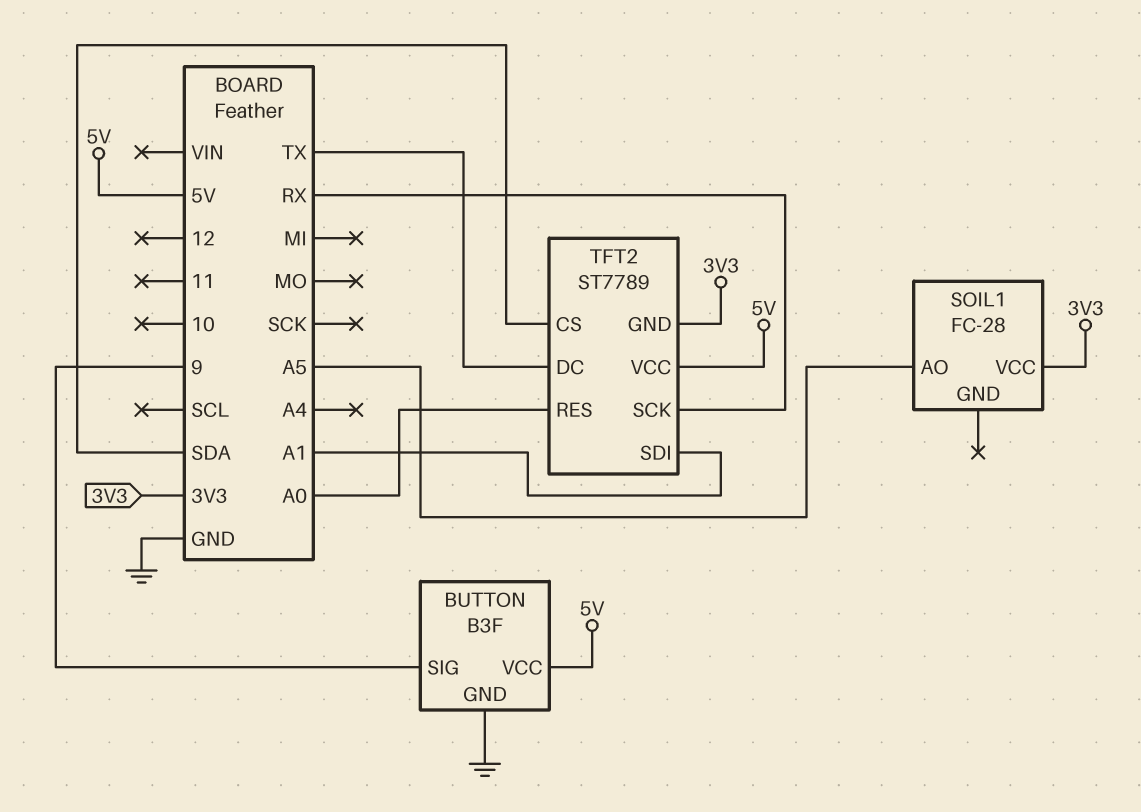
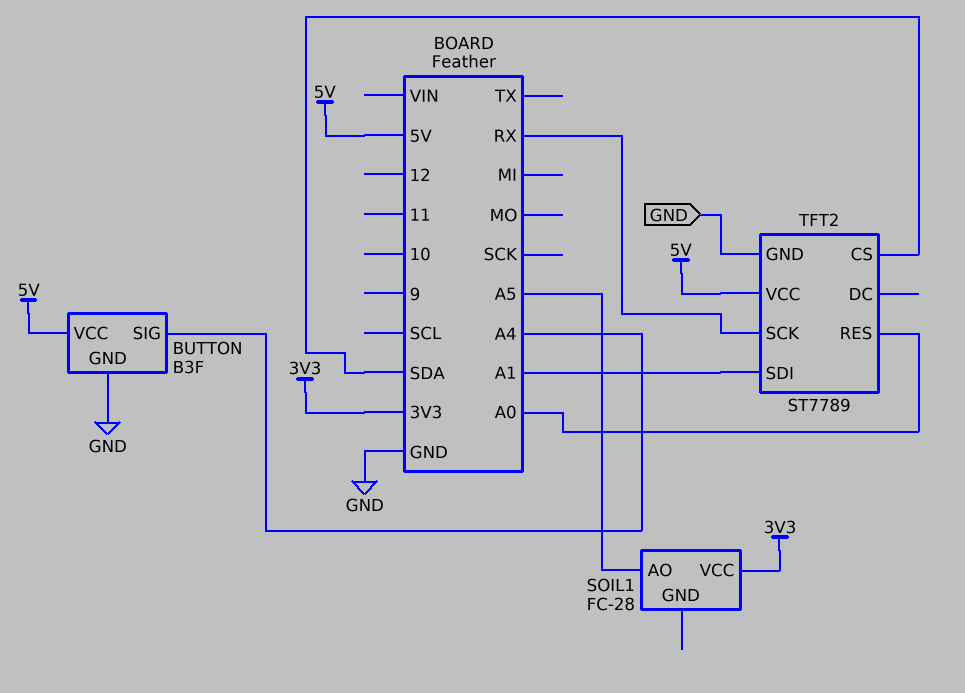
BUTTON pin SIG: 9 -> A4
TFT2 pin DC: TX -> none
TFT2 pin GND: 3V3 -> GND

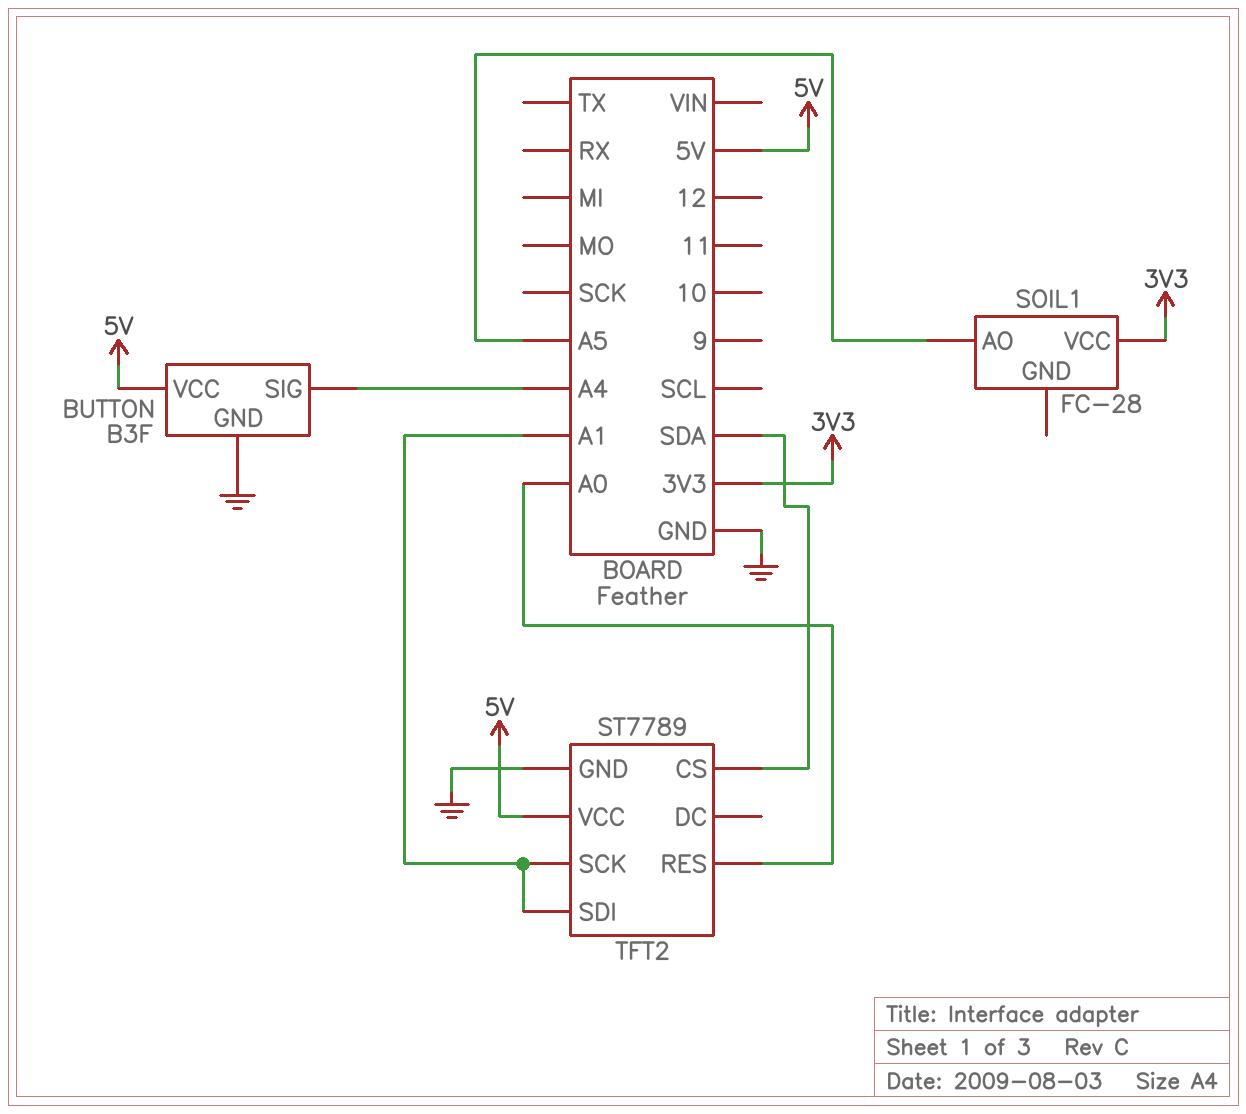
TFT2 pin SCK: RX -> A1

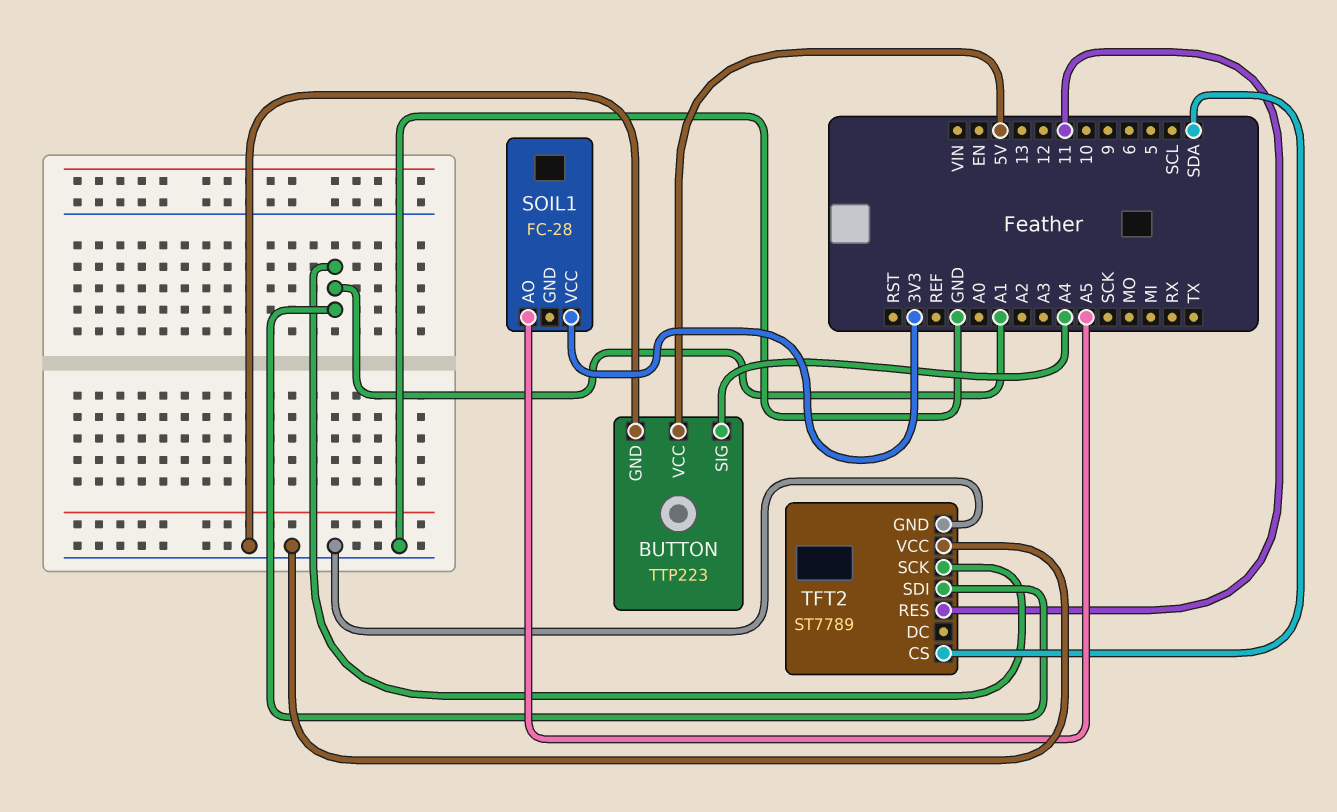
BUTTON: B3F -> TTP223
TFT2 pin RES: A0 -> 11
TFT2 pin VCC: 5V -> GND

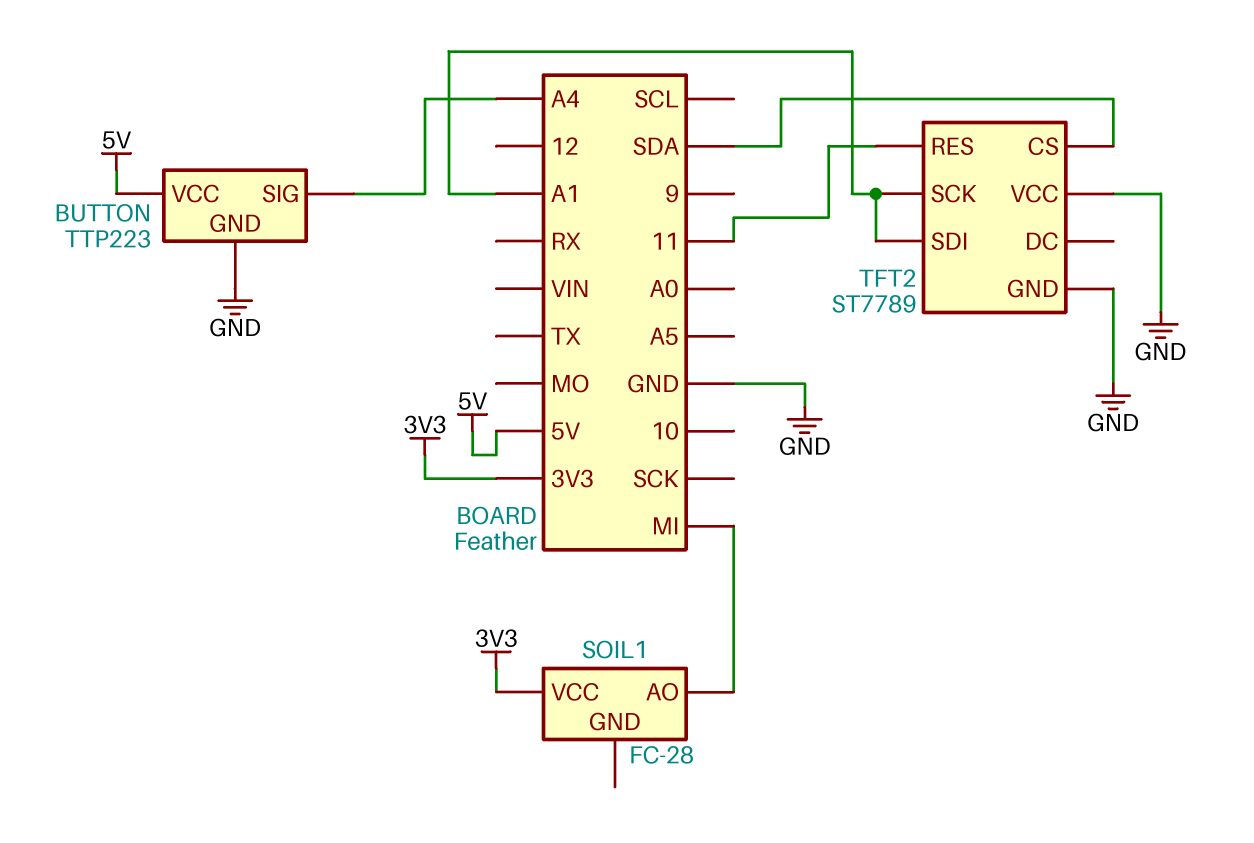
SOIL1 pin AO: A5 -> MI

